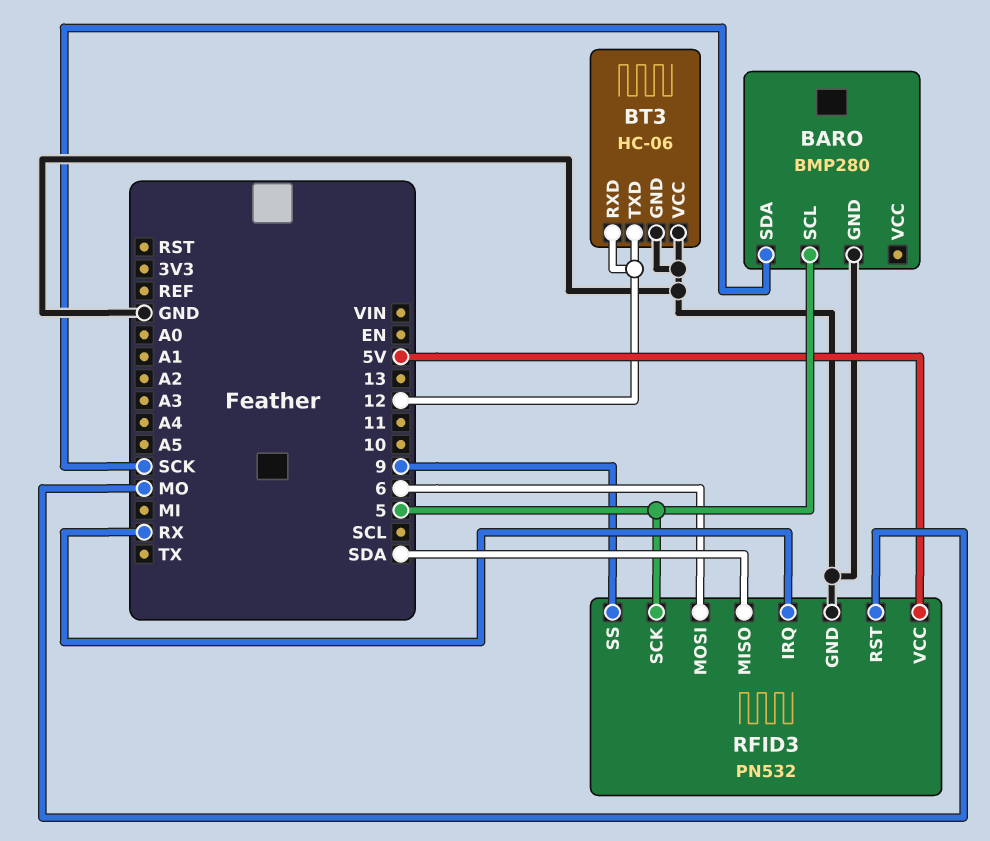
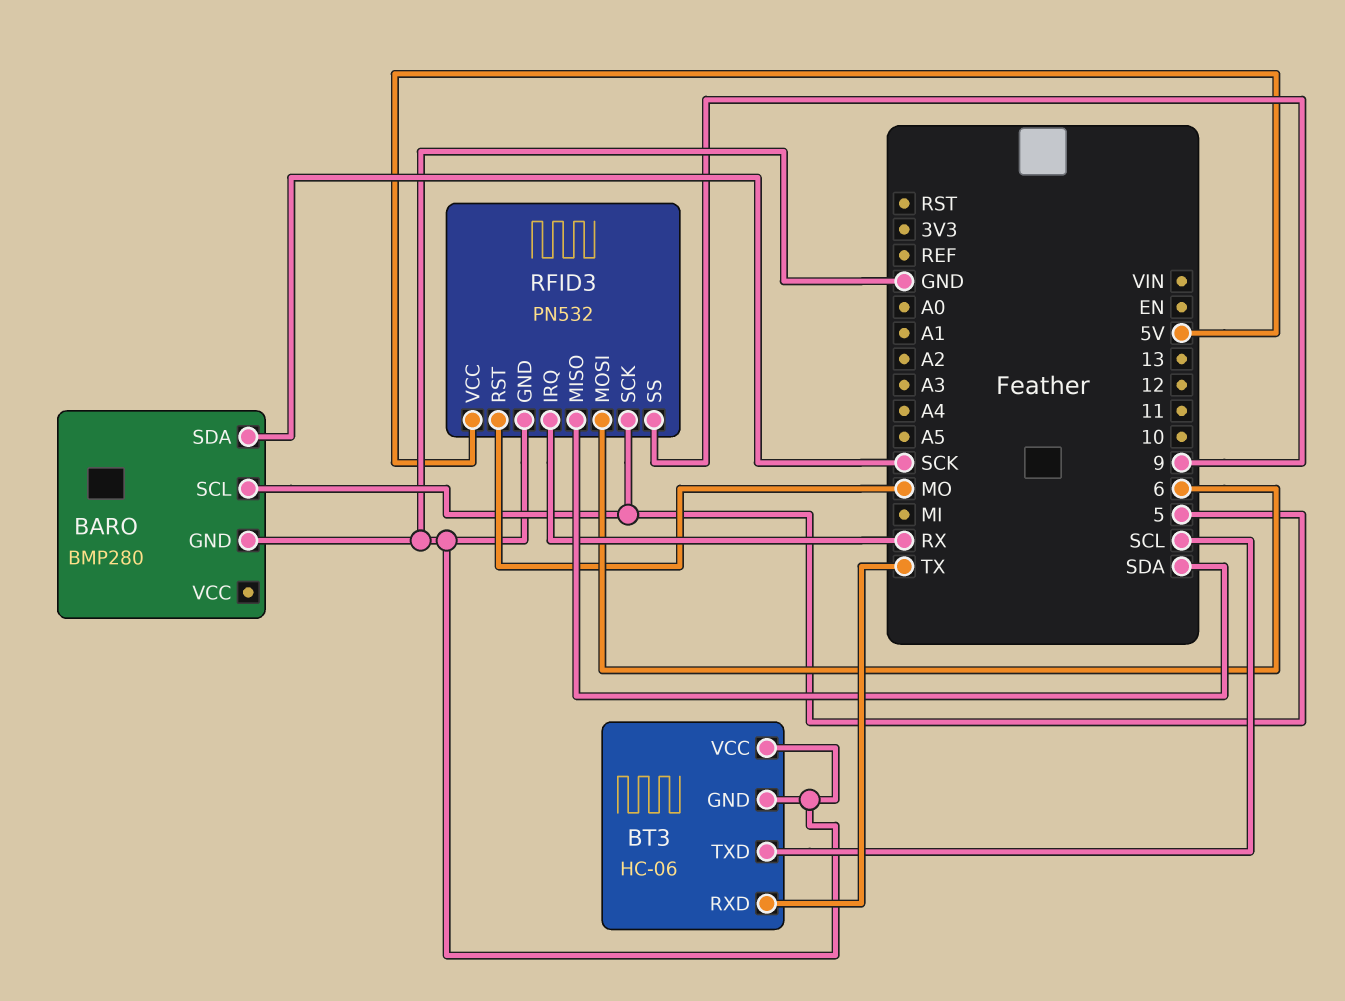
BT3 pin RXD: 12 -> TX
BT3 pin TXD: 12 -> SCL

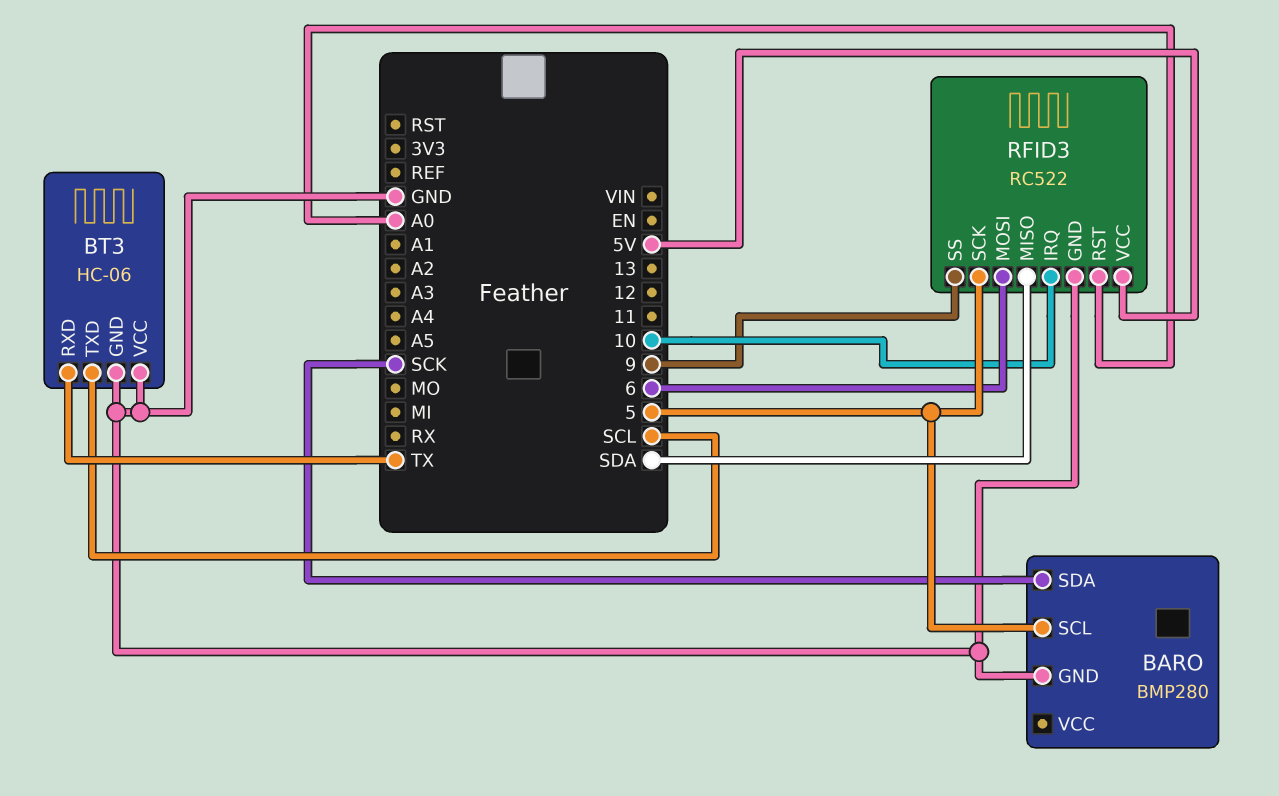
RFID3: PN532 -> RC522
RFID3 pin IRQ: RX -> 10
RFID3 pin RST: MO -> A0

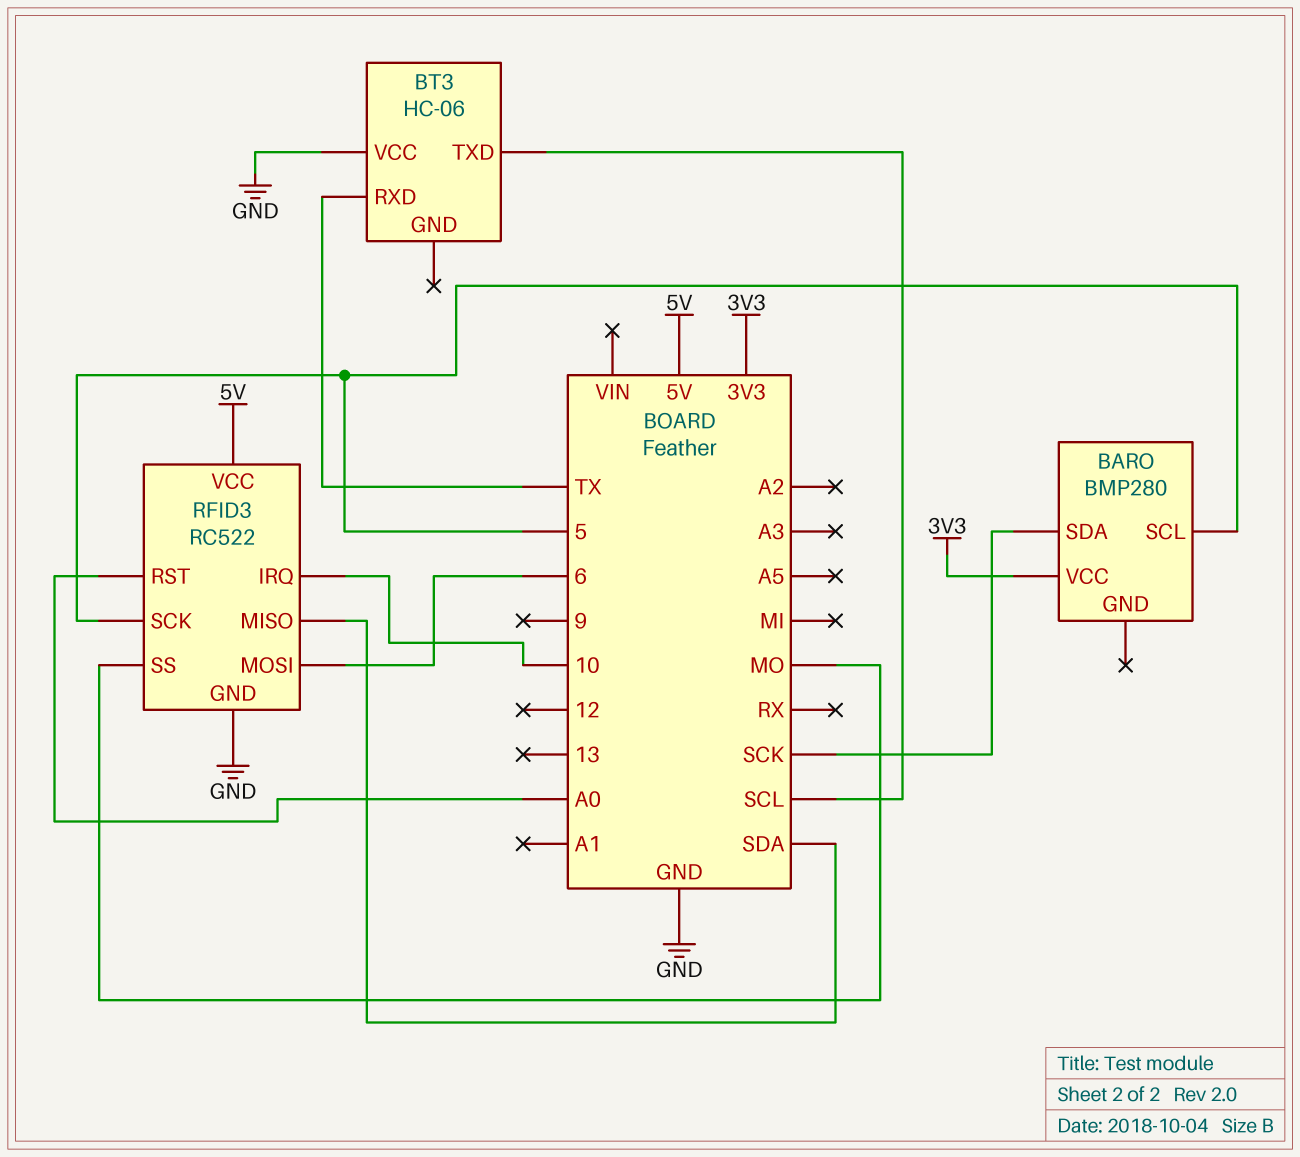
BARO pin GND: GND -> none
BARO pin VCC: none -> 3V3
BT3 pin GND: GND -> none
RFID3 pin SS: 9 -> MO

